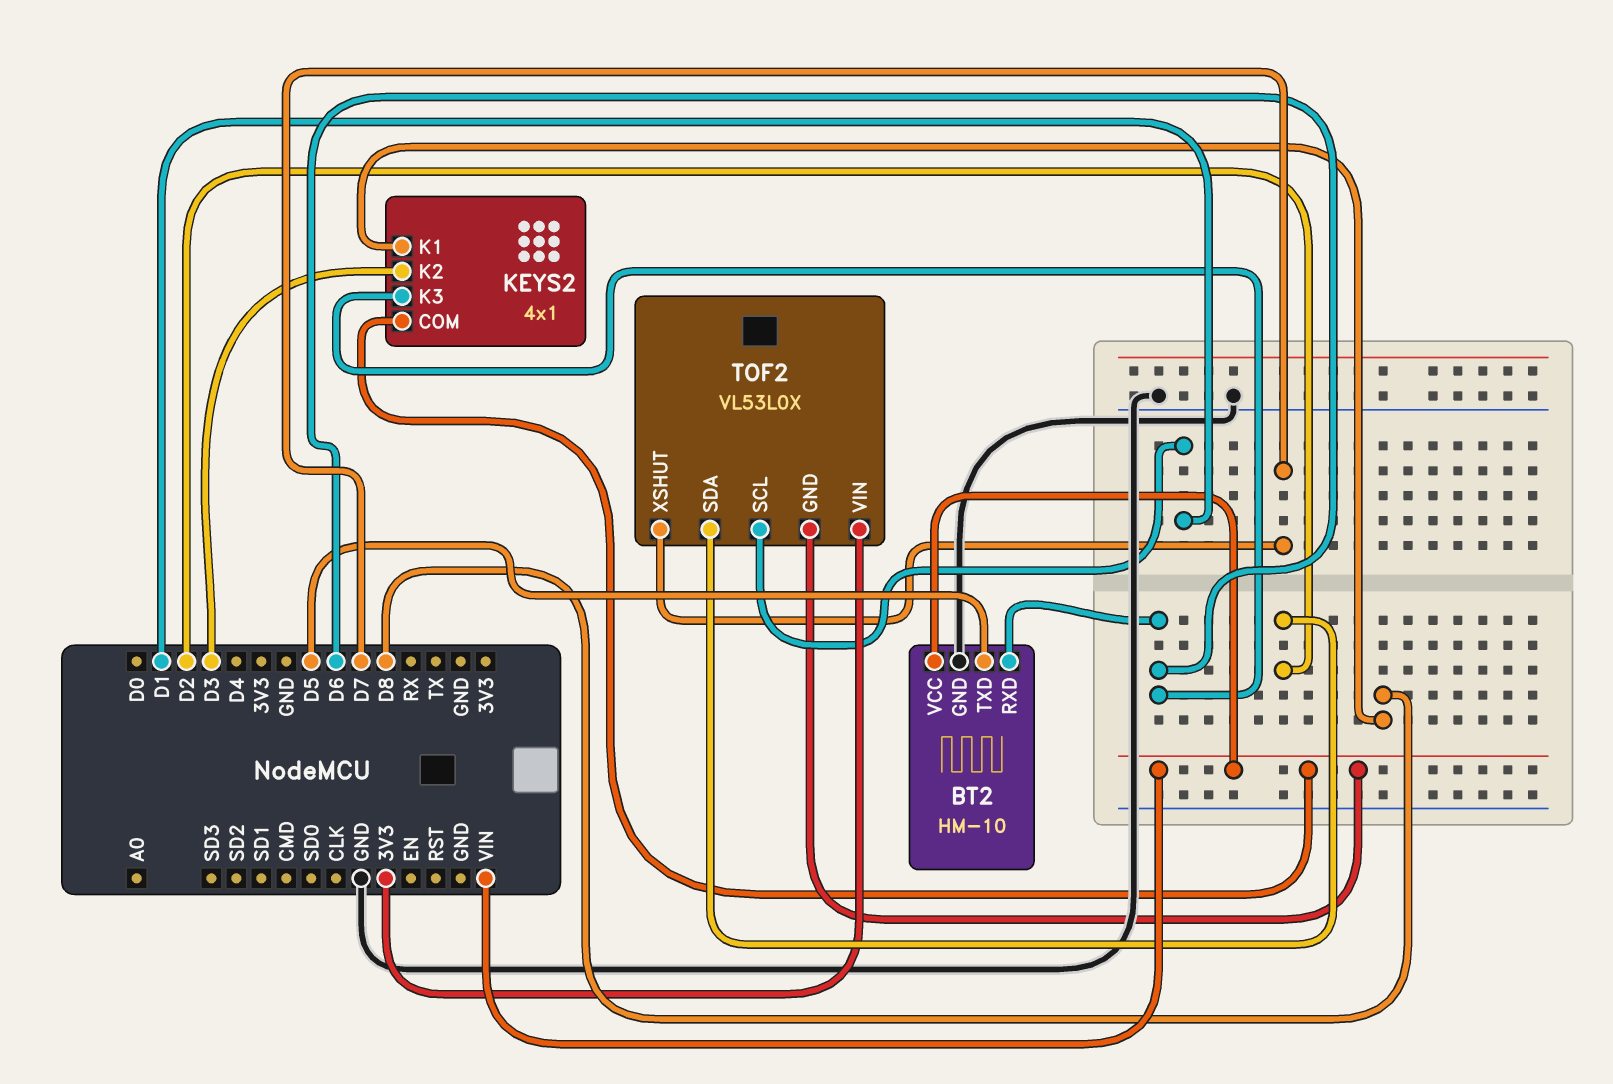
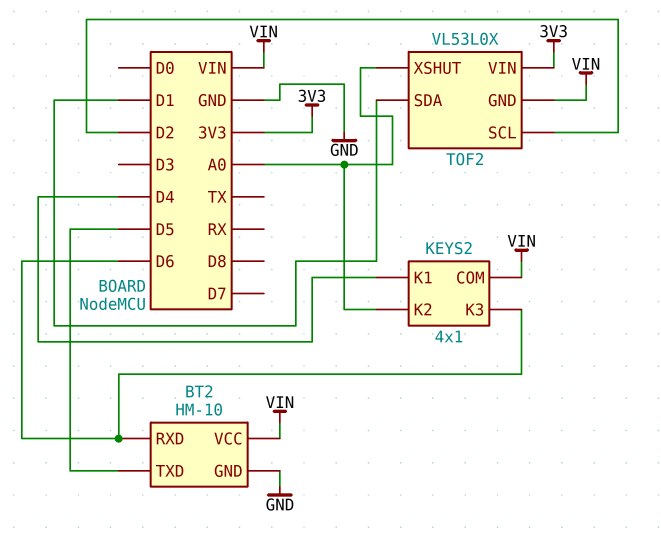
KEYS2 pin K1: D8 -> D4
KEYS2 pin K2: D3 -> A0
TOF2 pin SCL: D1 -> D2
TOF2 pin SDA: D2 -> D1
TOF2 pin XSHUT: D7 -> A0

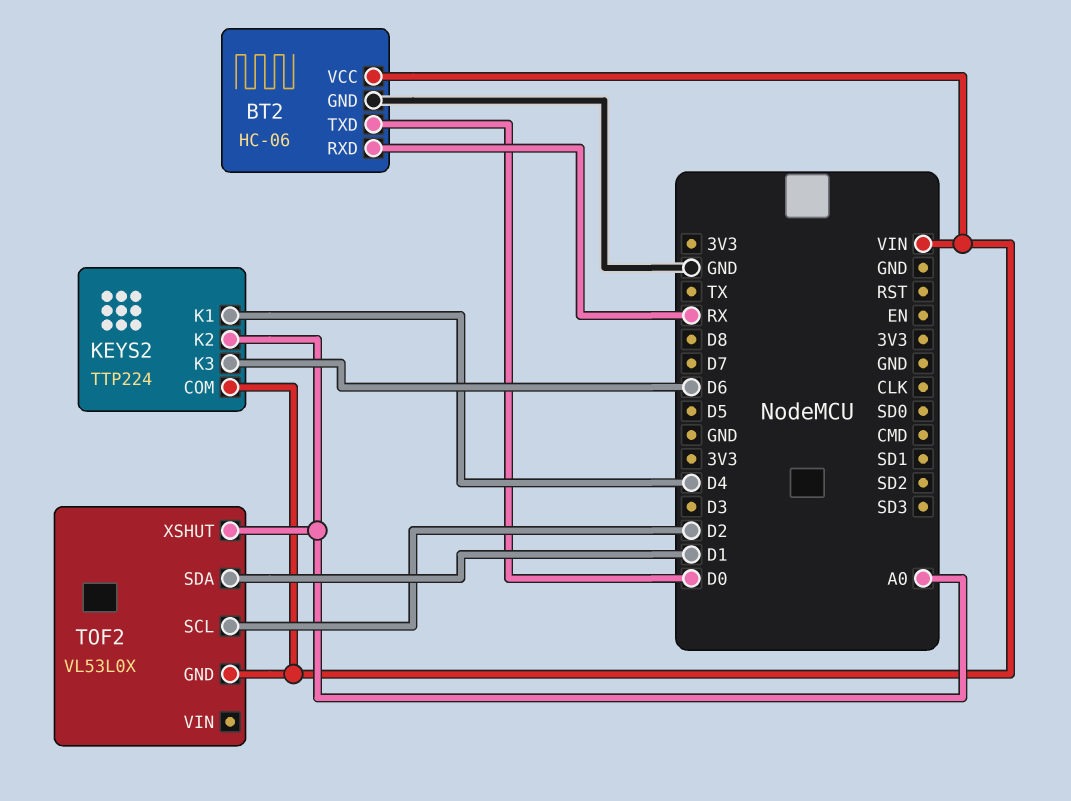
BT2: HM-10 -> HC-06
BT2 pin RXD: D6 -> RX
BT2 pin TXD: D5 -> D0
KEYS2: 4x1 -> TTP224
TOF2 pin VIN: 3V3 -> none

